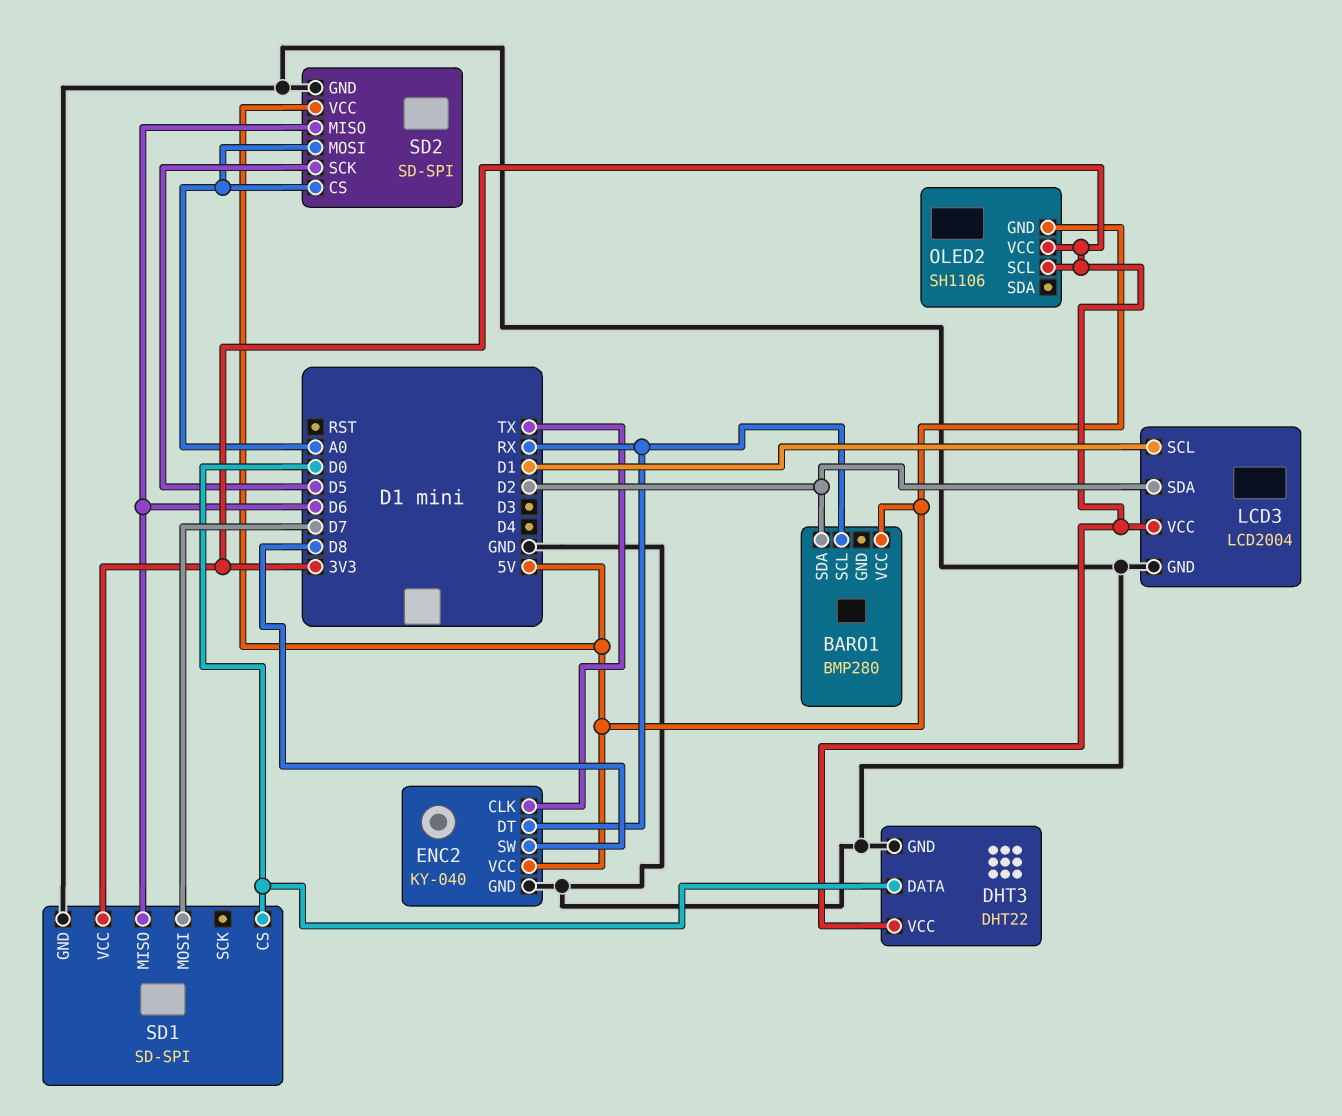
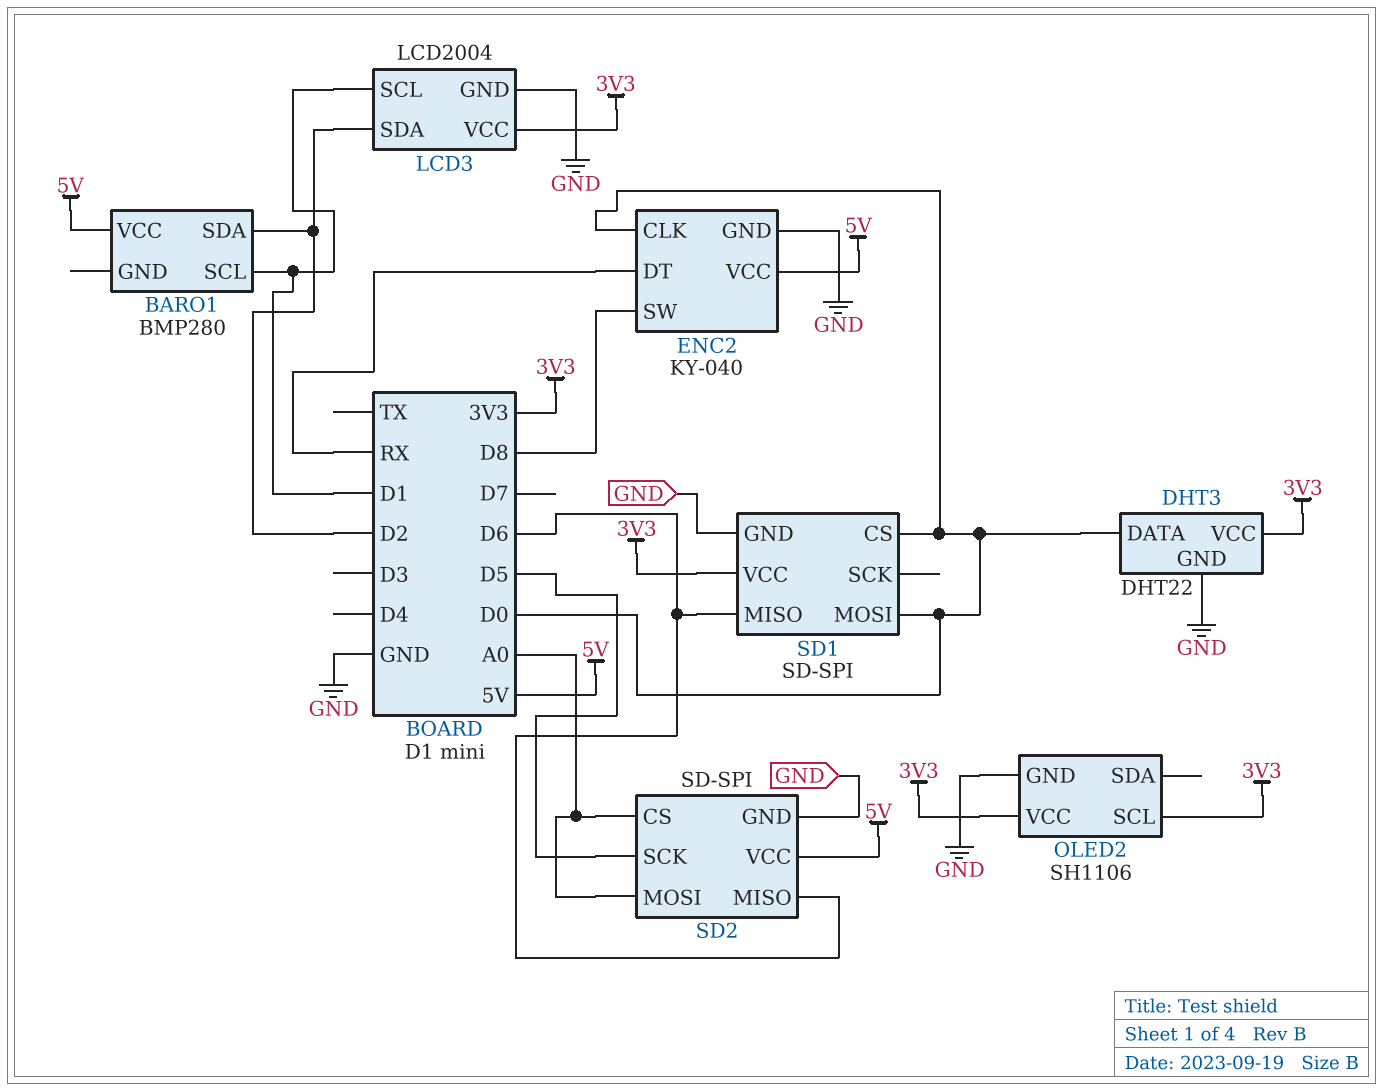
BARO1 pin SCL: RX -> D1
ENC2 pin CLK: TX -> D0
OLED2 pin GND: 5V -> GND
SD1 pin MOSI: D7 -> D0

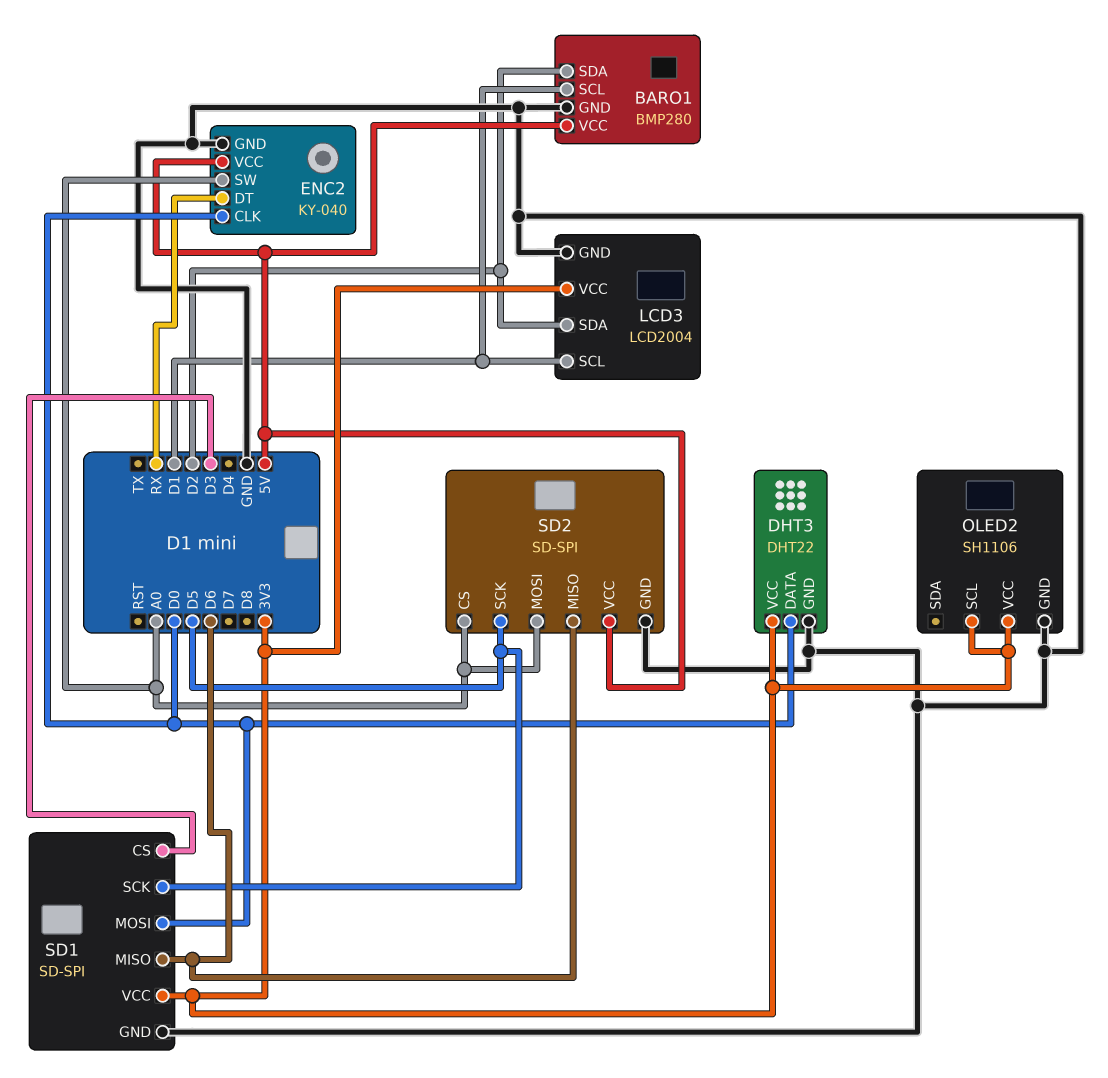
BARO1 pin GND: none -> GND
ENC2 pin SW: D8 -> A0
SD1 pin CS: D0 -> D3
SD1 pin SCK: none -> D5

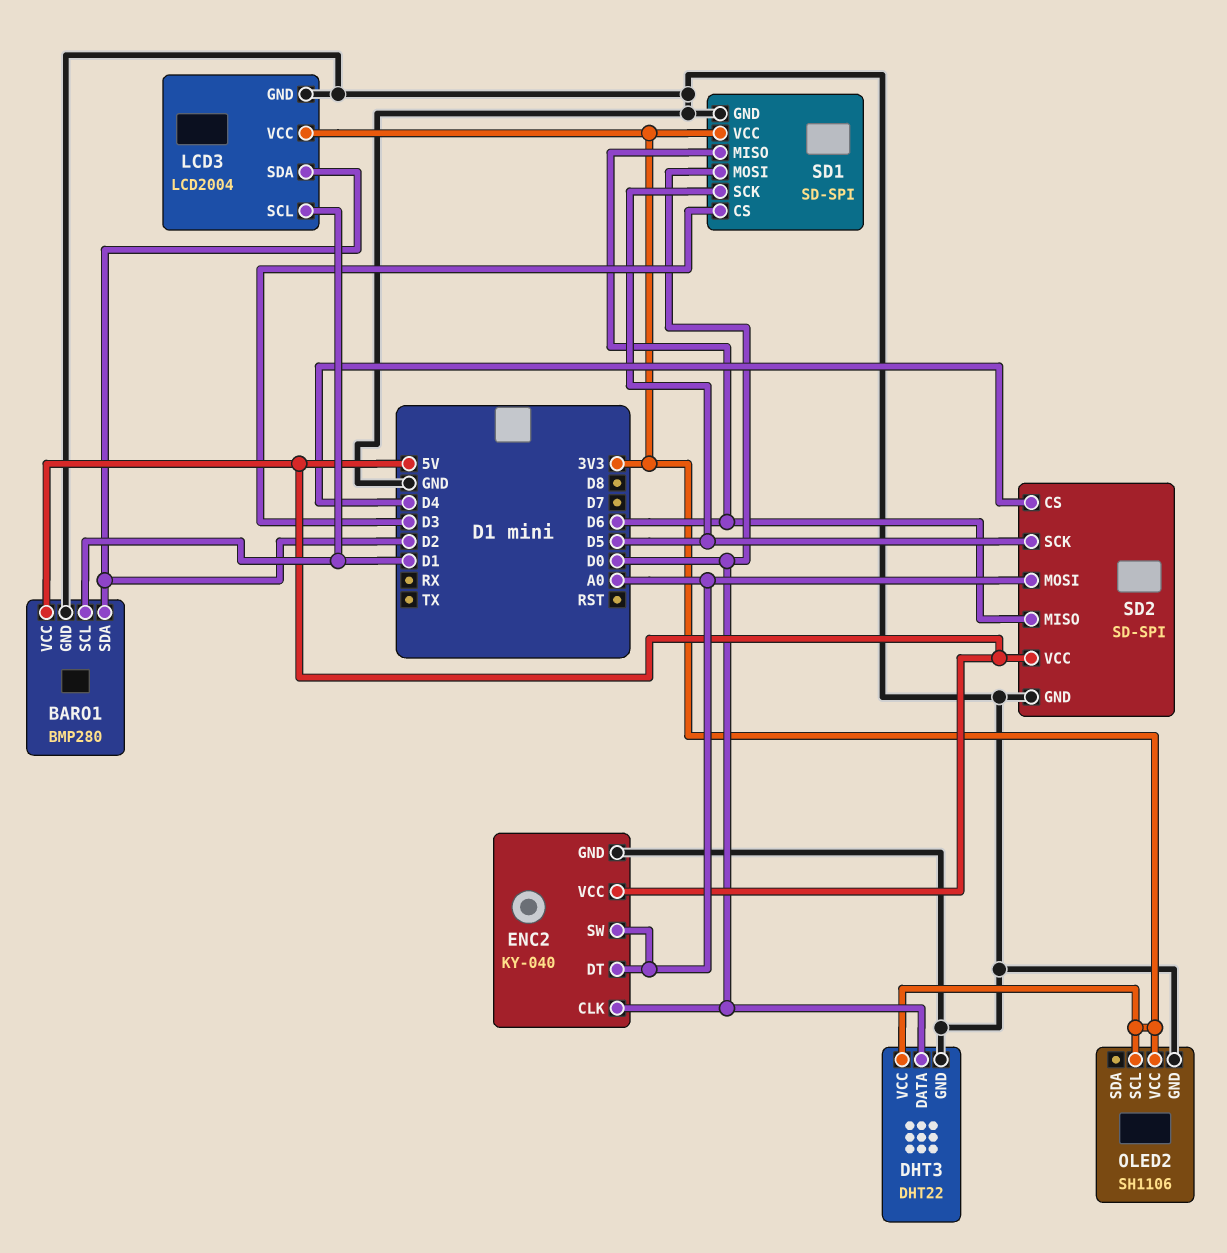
ENC2 pin DT: RX -> A0
SD2 pin CS: A0 -> D4

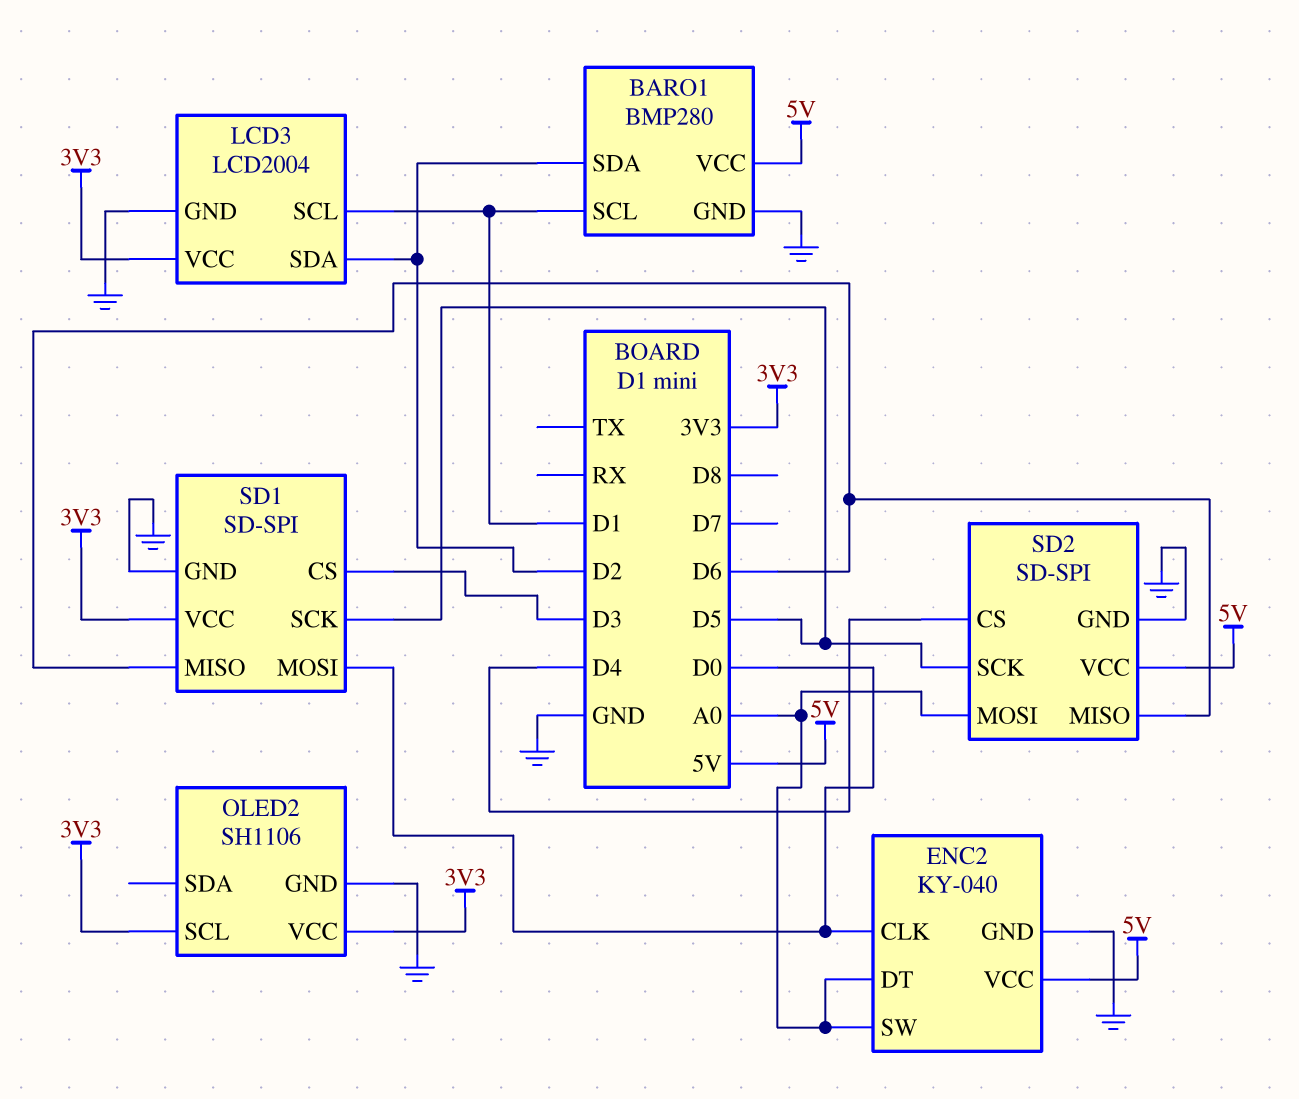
DHT3: DHT22 -> none
DHT3 pin DATA: D0 -> none
DHT3 pin GND: GND -> none
DHT3 pin VCC: 3V3 -> none

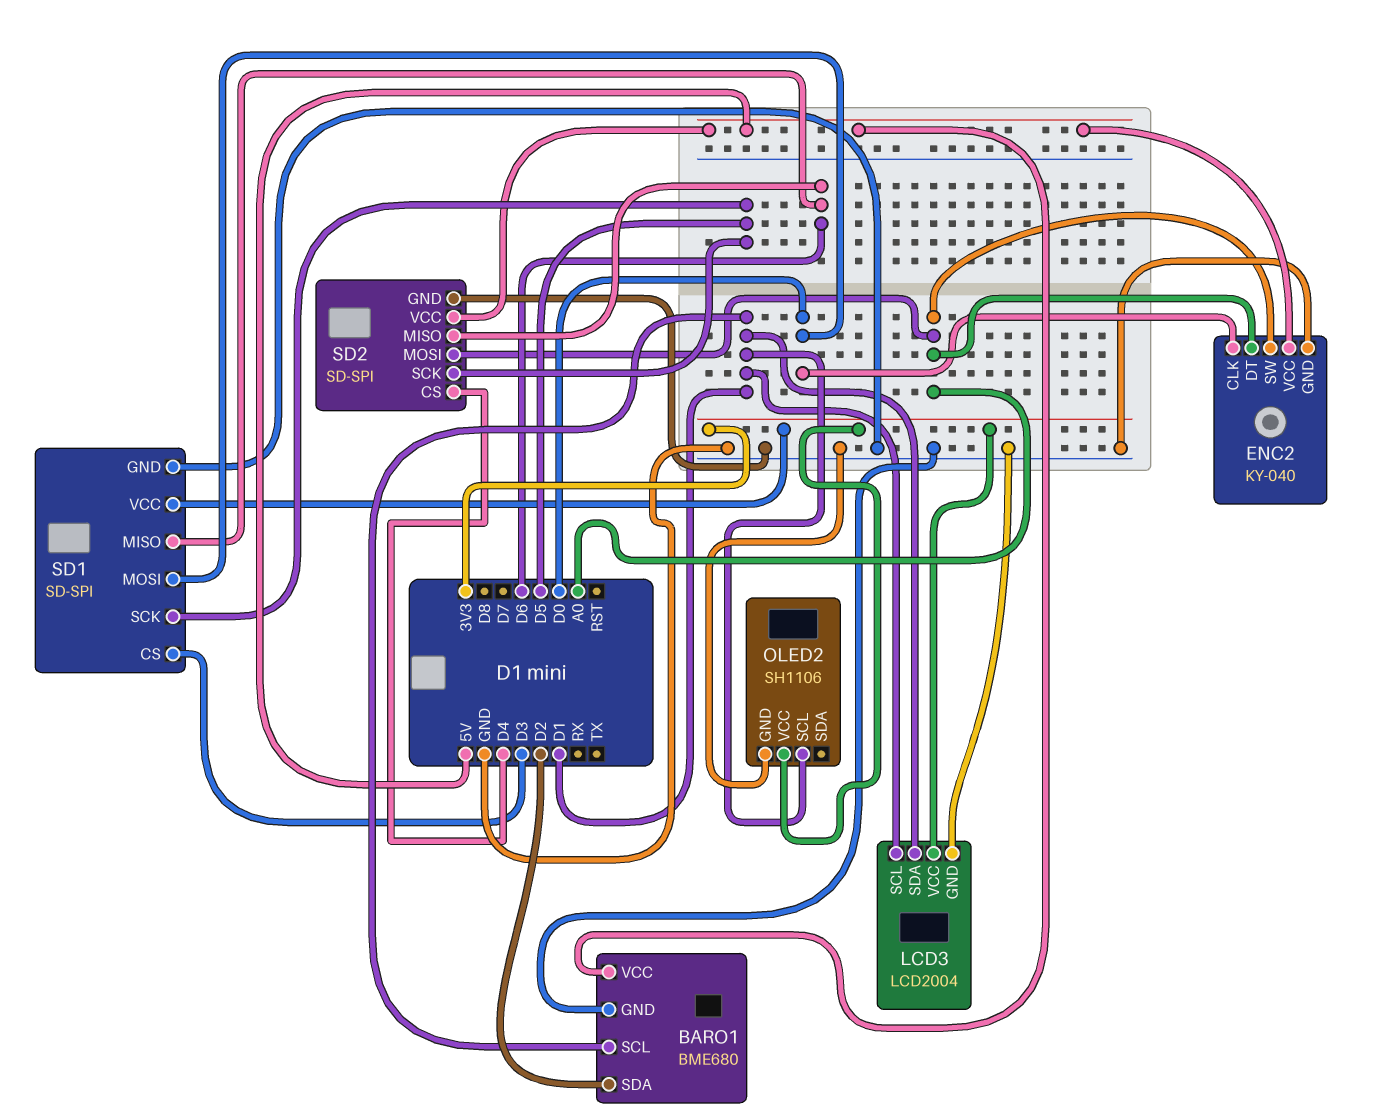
BARO1: BMP280 -> BME680
LCD3 pin SDA: D2 -> D1
OLED2 pin SCL: 3V3 -> D1

